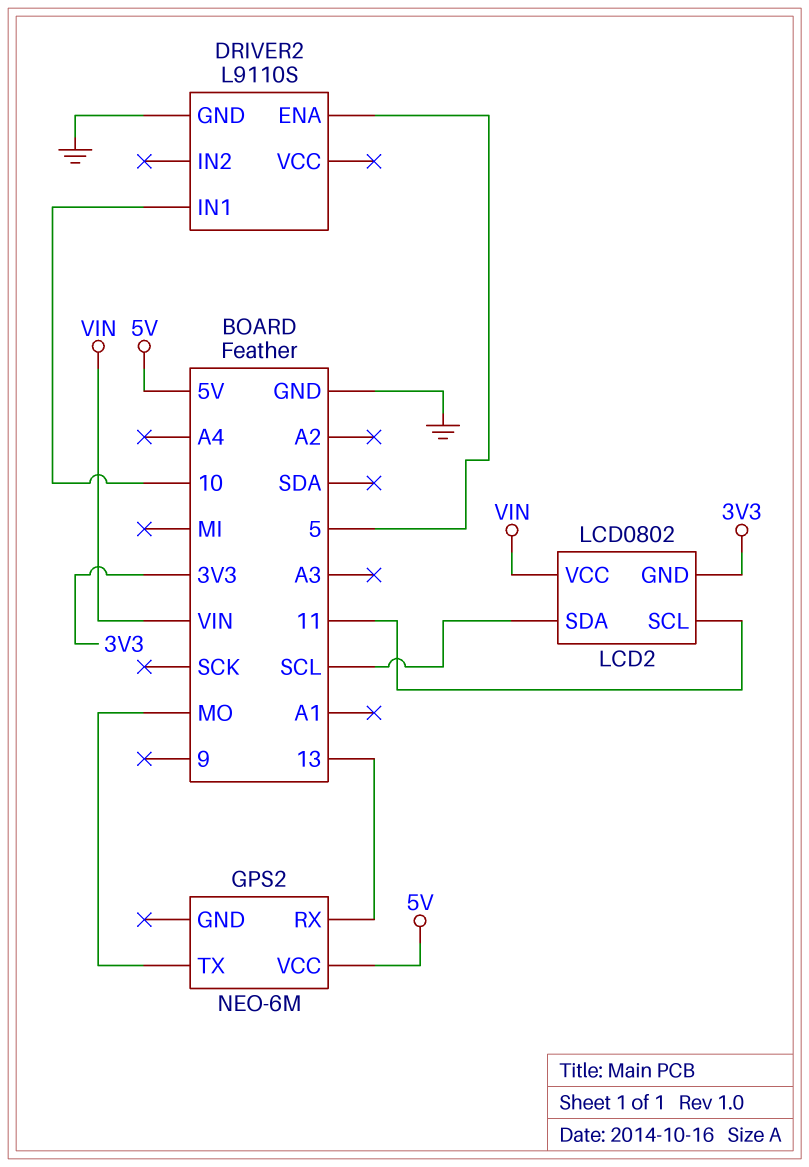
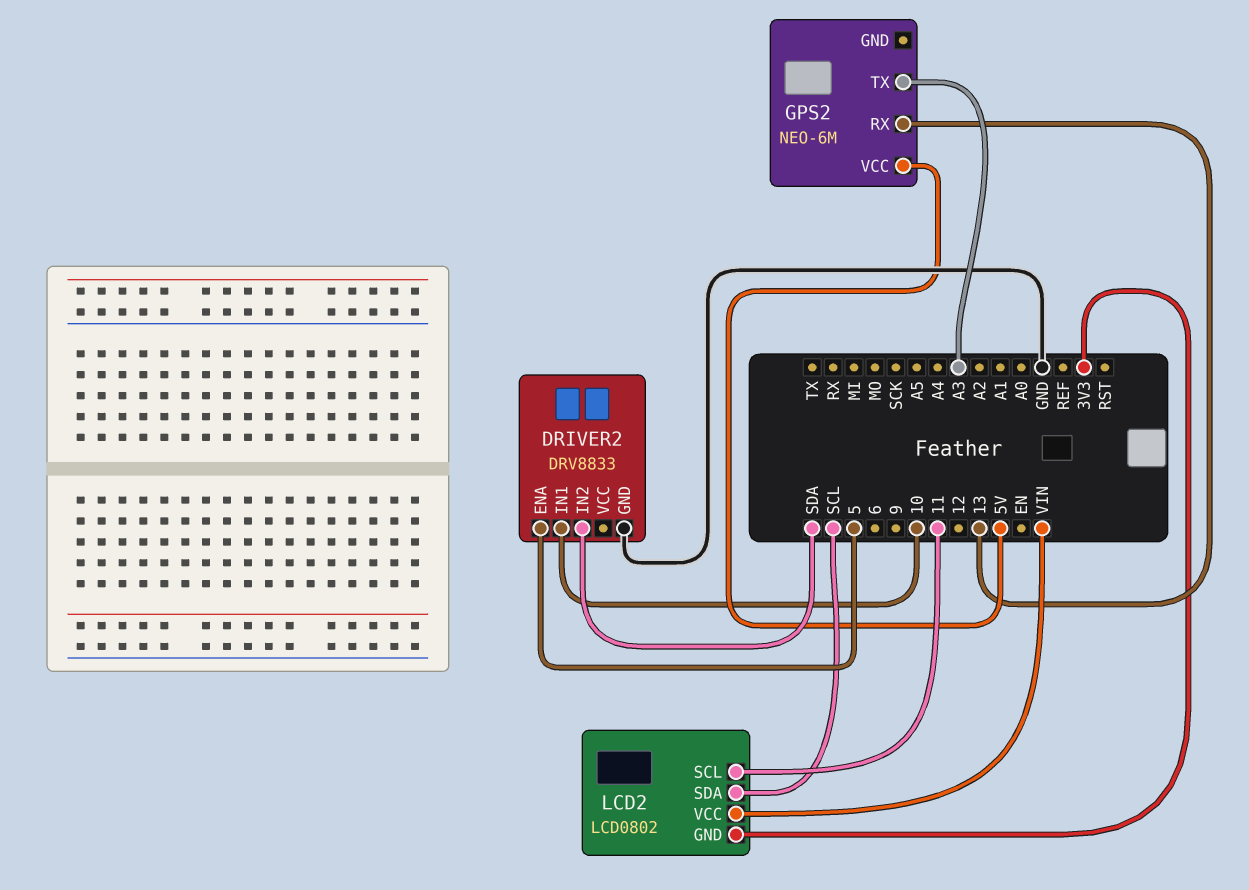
DRIVER2: L9110S -> DRV8833
DRIVER2 pin IN2: none -> SDA
GPS2 pin TX: MO -> A3

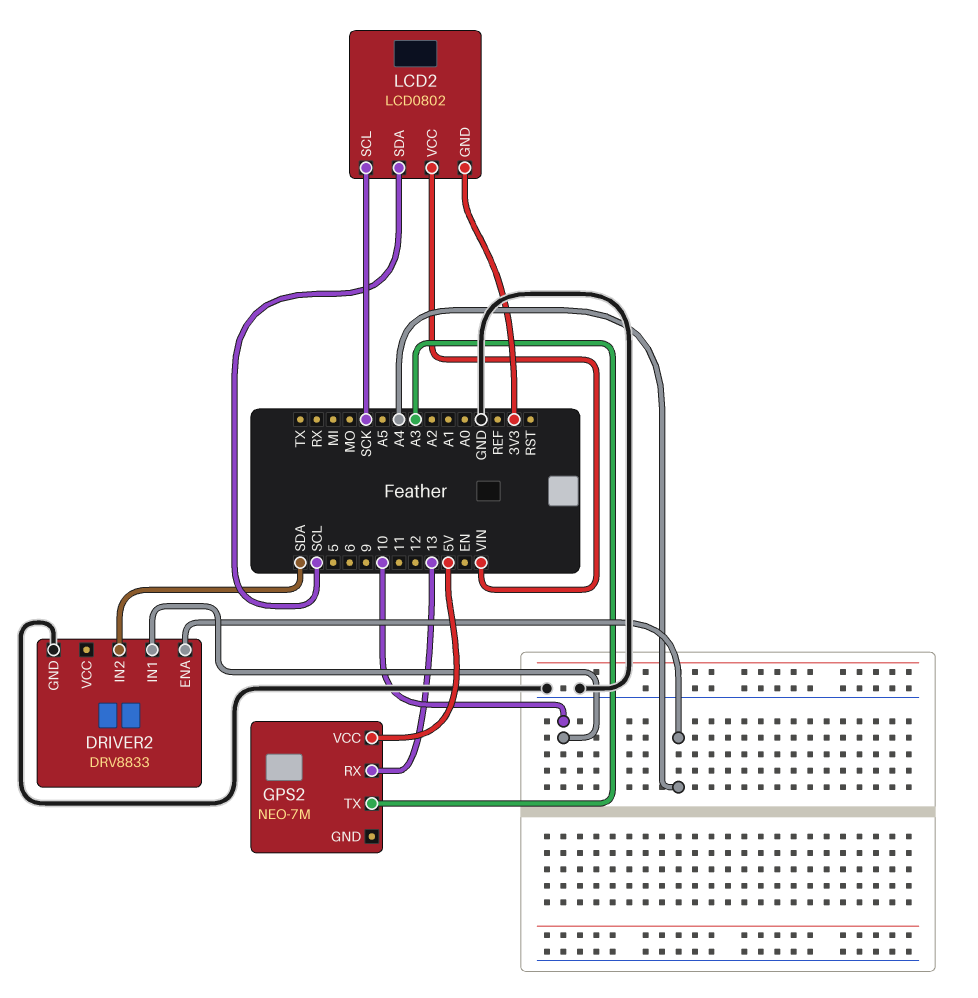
DRIVER2 pin ENA: 5 -> A4
GPS2: NEO-6M -> NEO-7M
LCD2 pin SCL: 11 -> SCK

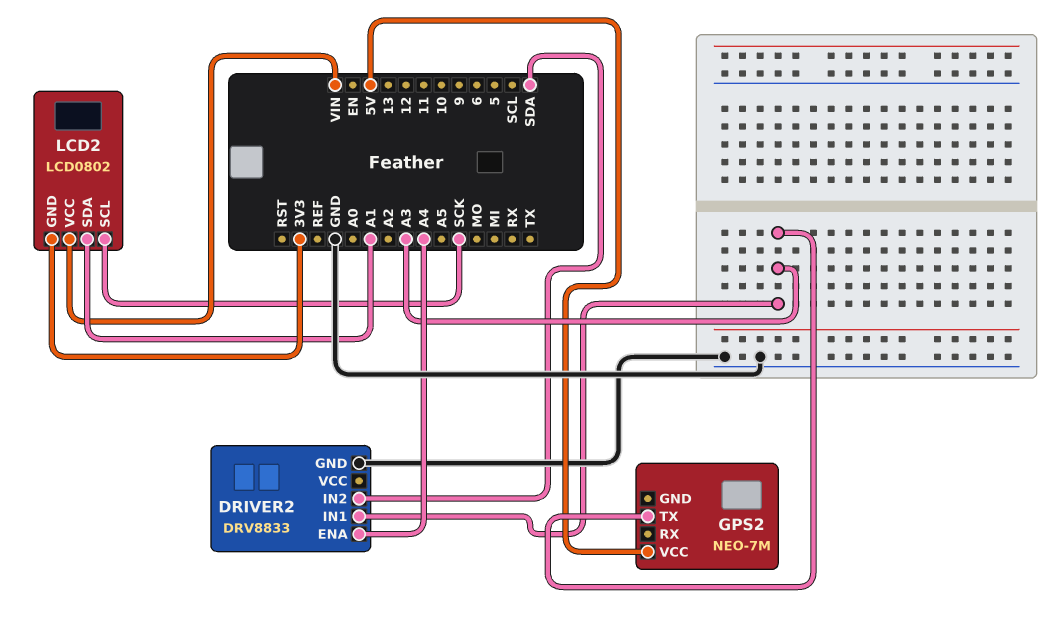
DRIVER2 pin IN1: 10 -> A3
GPS2 pin RX: 13 -> none
LCD2 pin SDA: SCL -> A1

